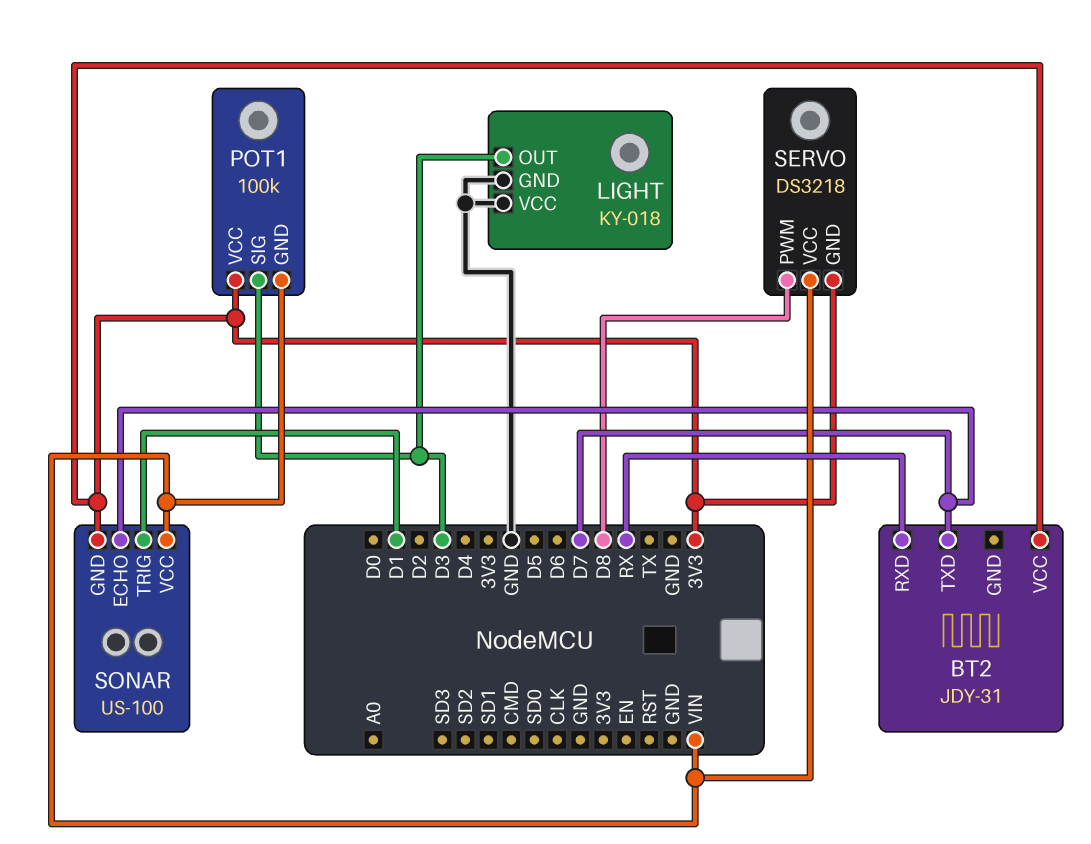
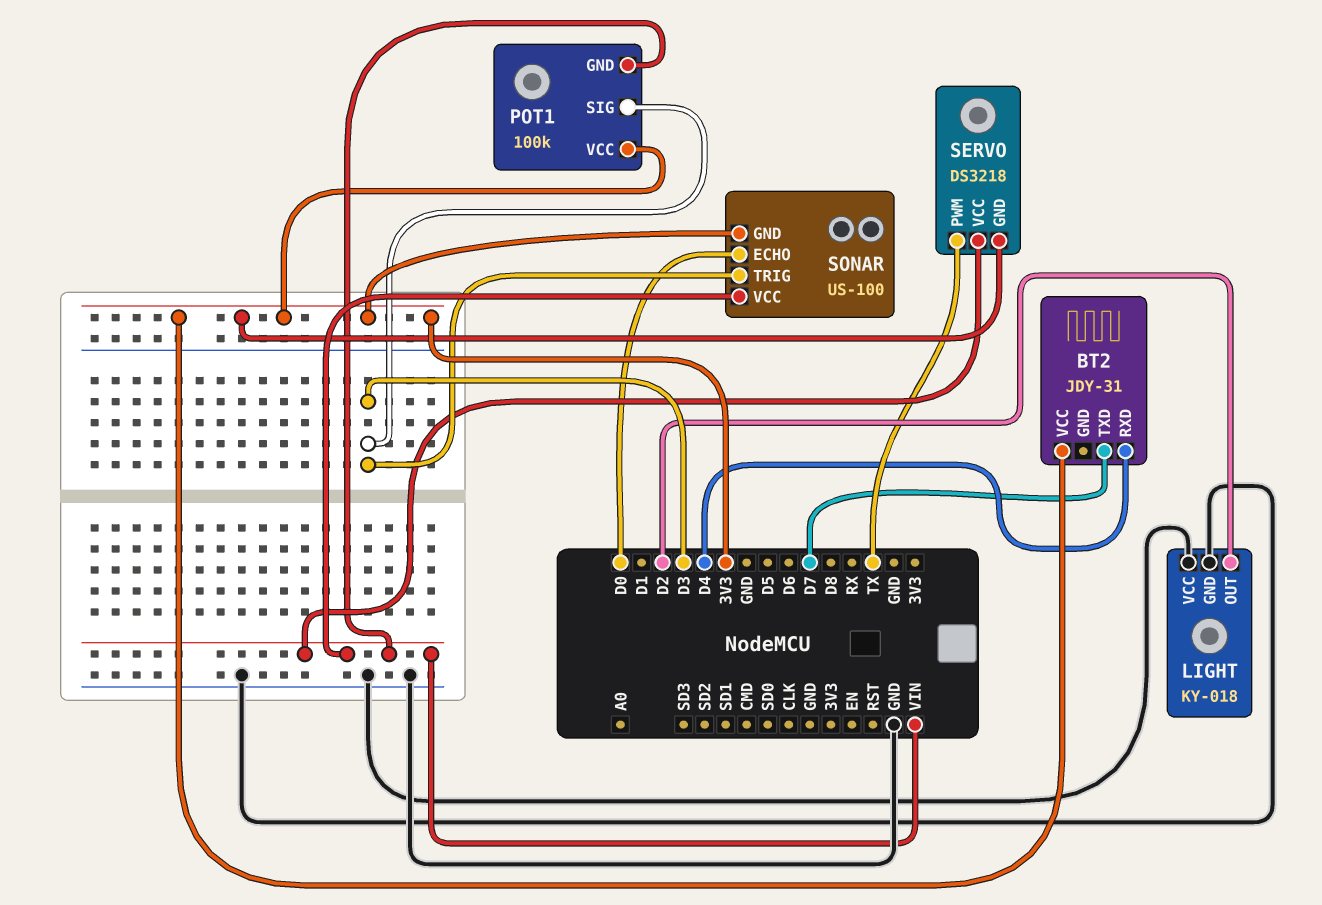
BT2 pin RXD: RX -> D4
LIGHT pin OUT: D3 -> D2
SERVO pin PWM: D8 -> TX
SONAR pin ECHO: D7 -> D0
SONAR pin TRIG: D1 -> D3

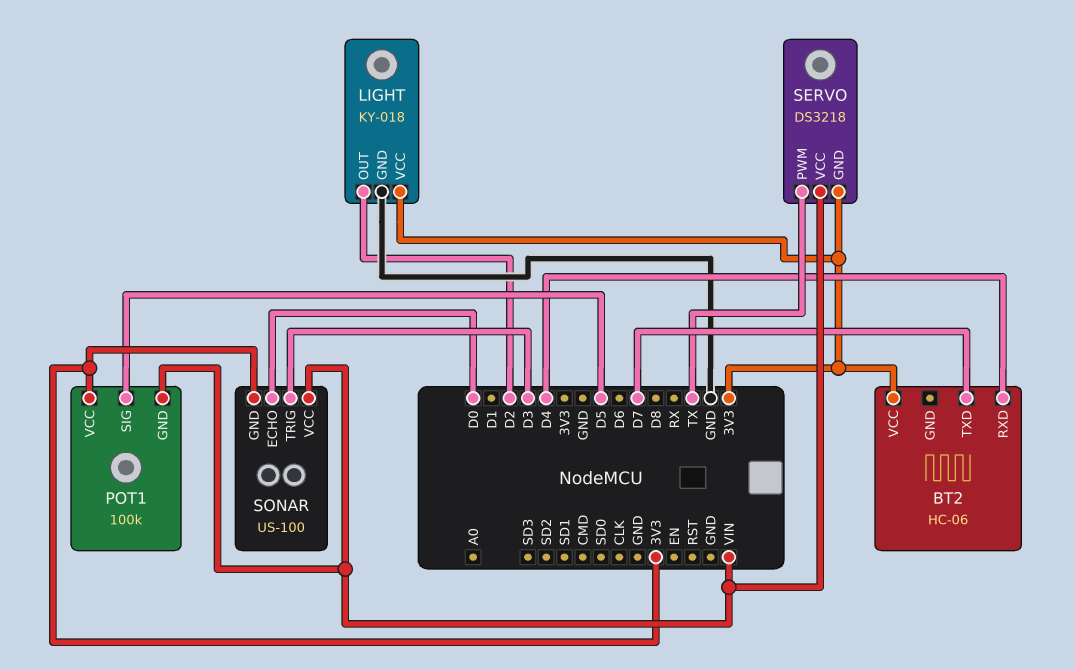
BT2: JDY-31 -> HC-06
LIGHT pin VCC: GND -> 3V3
POT1 pin SIG: D3 -> D5

